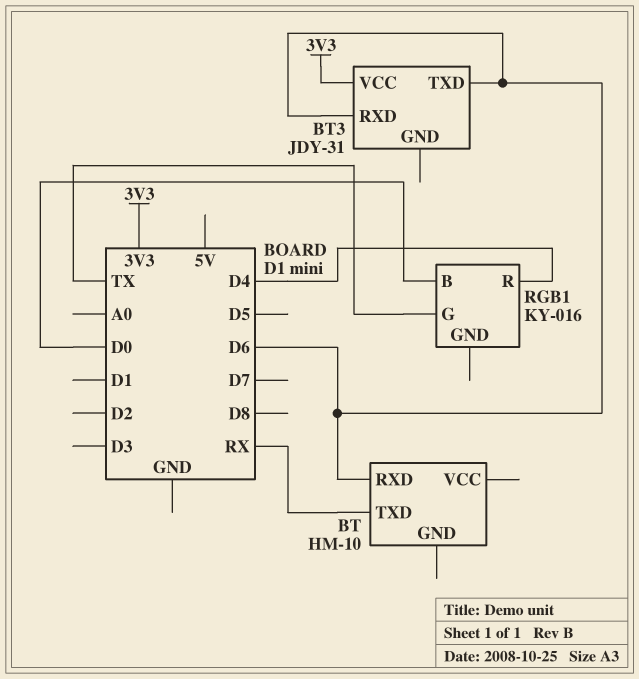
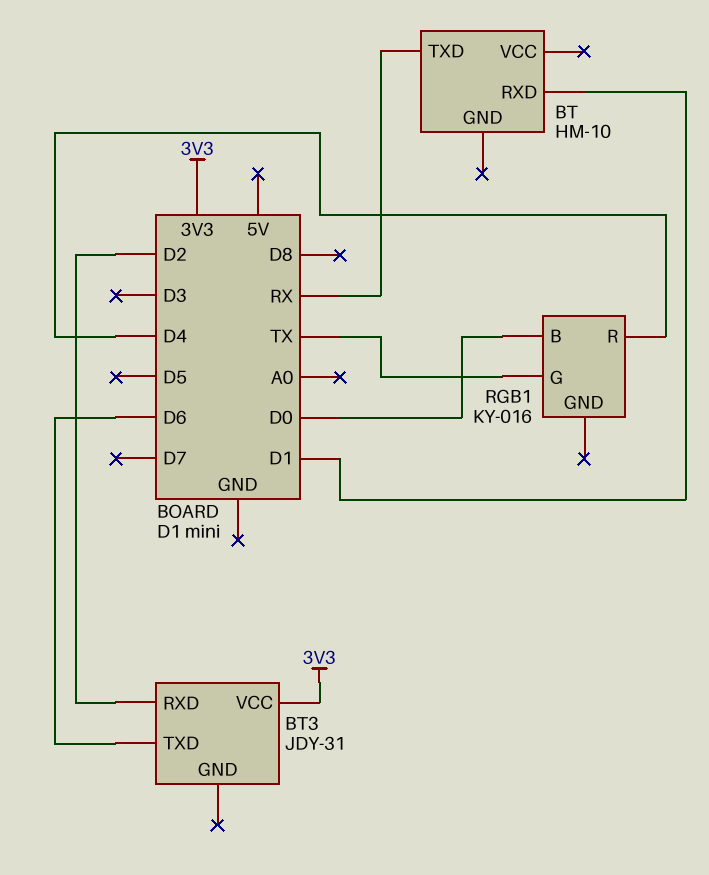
BT pin RXD: D6 -> D1
BT3 pin RXD: D6 -> D2

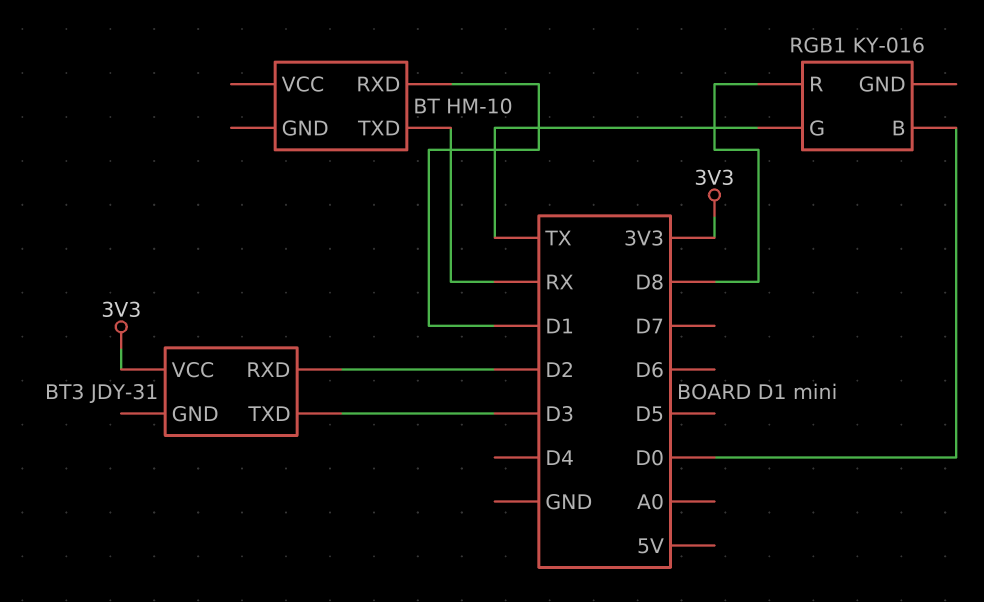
BT3 pin TXD: D6 -> D3
RGB1 pin R: D4 -> D8

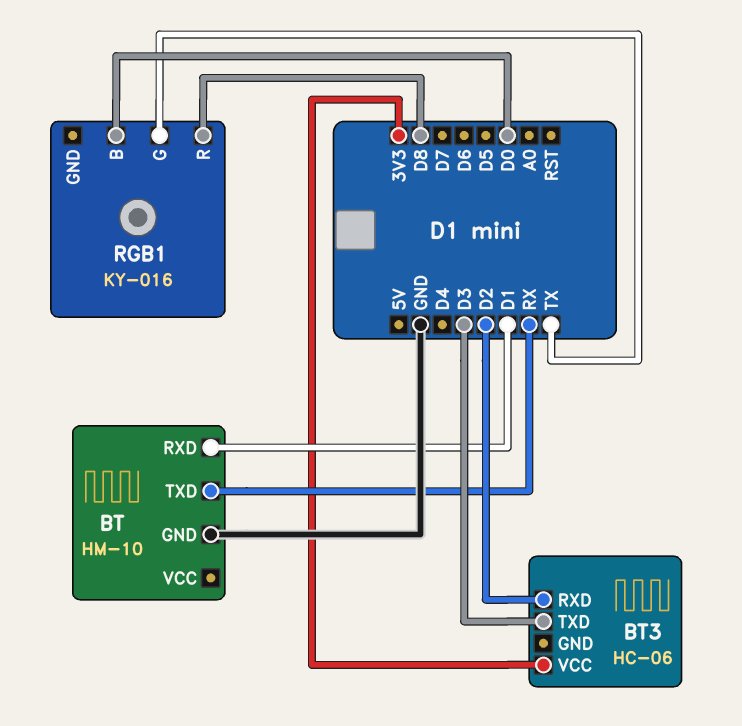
BT pin GND: none -> GND
BT3: JDY-31 -> HC-06

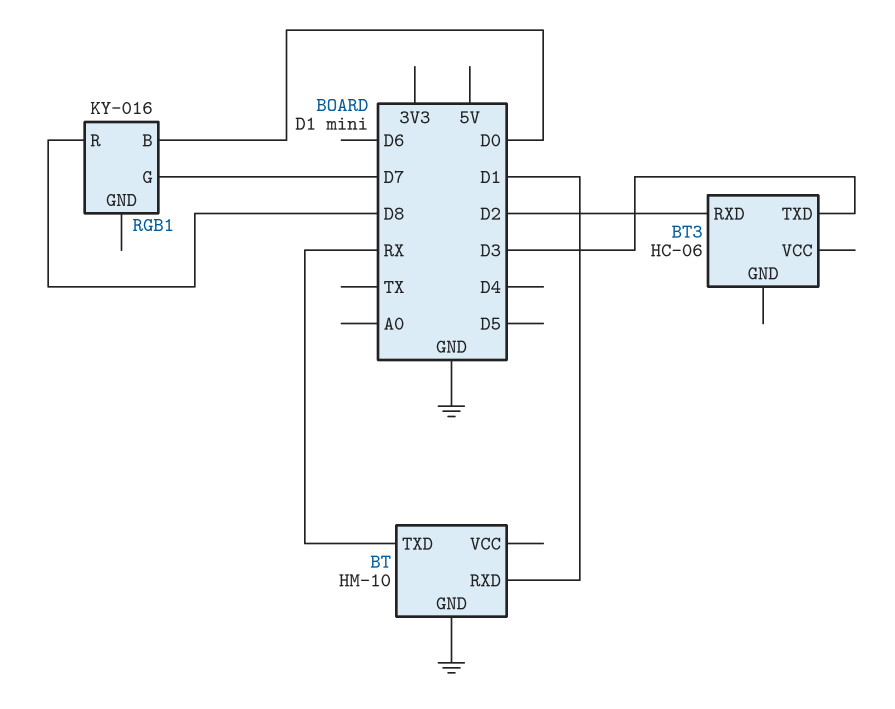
BT3 pin VCC: 3V3 -> none
RGB1 pin G: TX -> D7

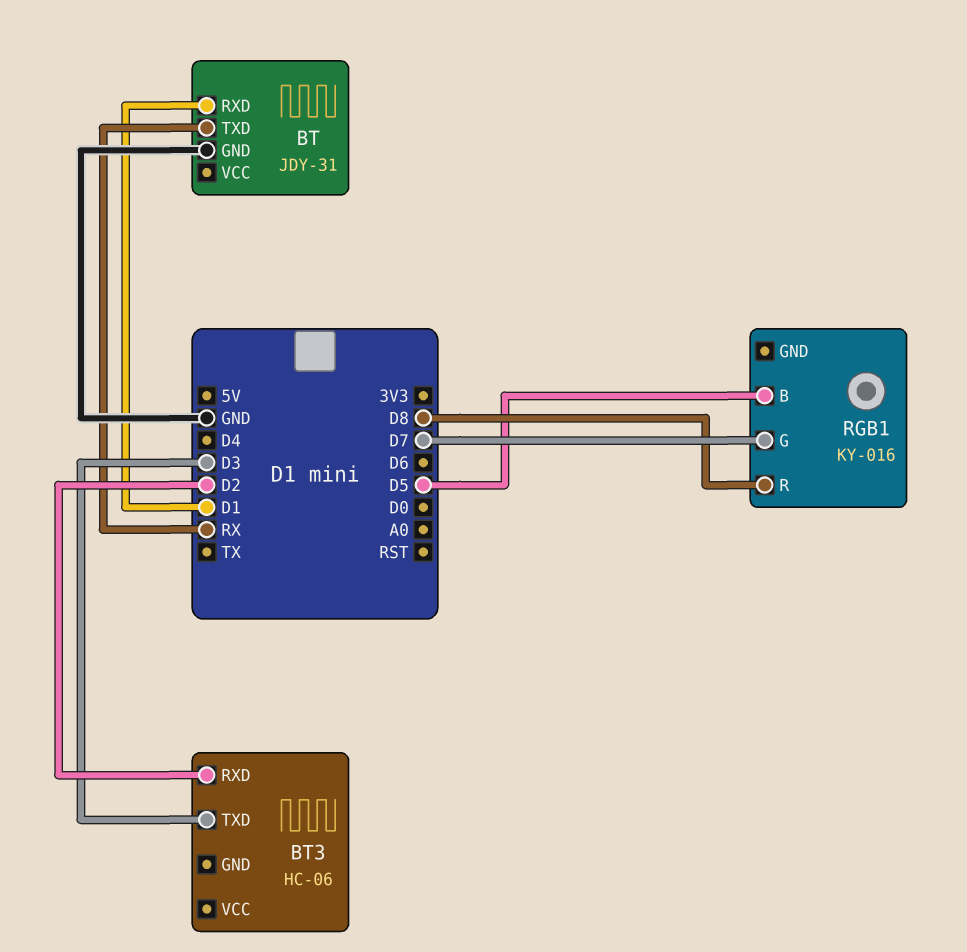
BT: HM-10 -> JDY-31
RGB1 pin B: D0 -> D5

